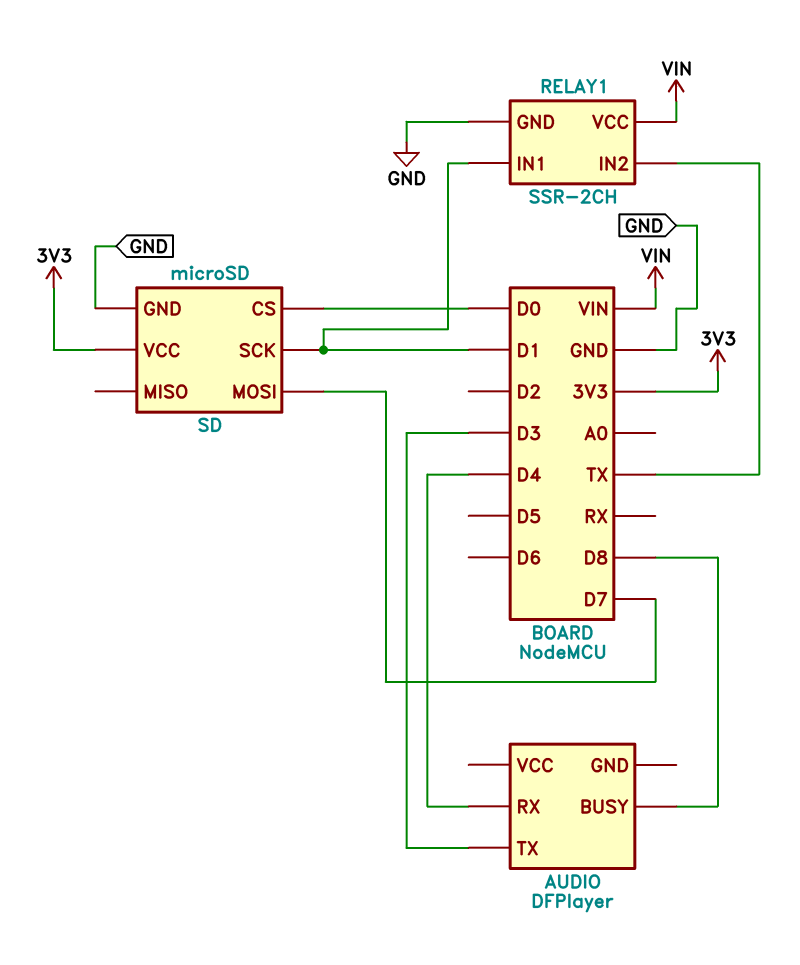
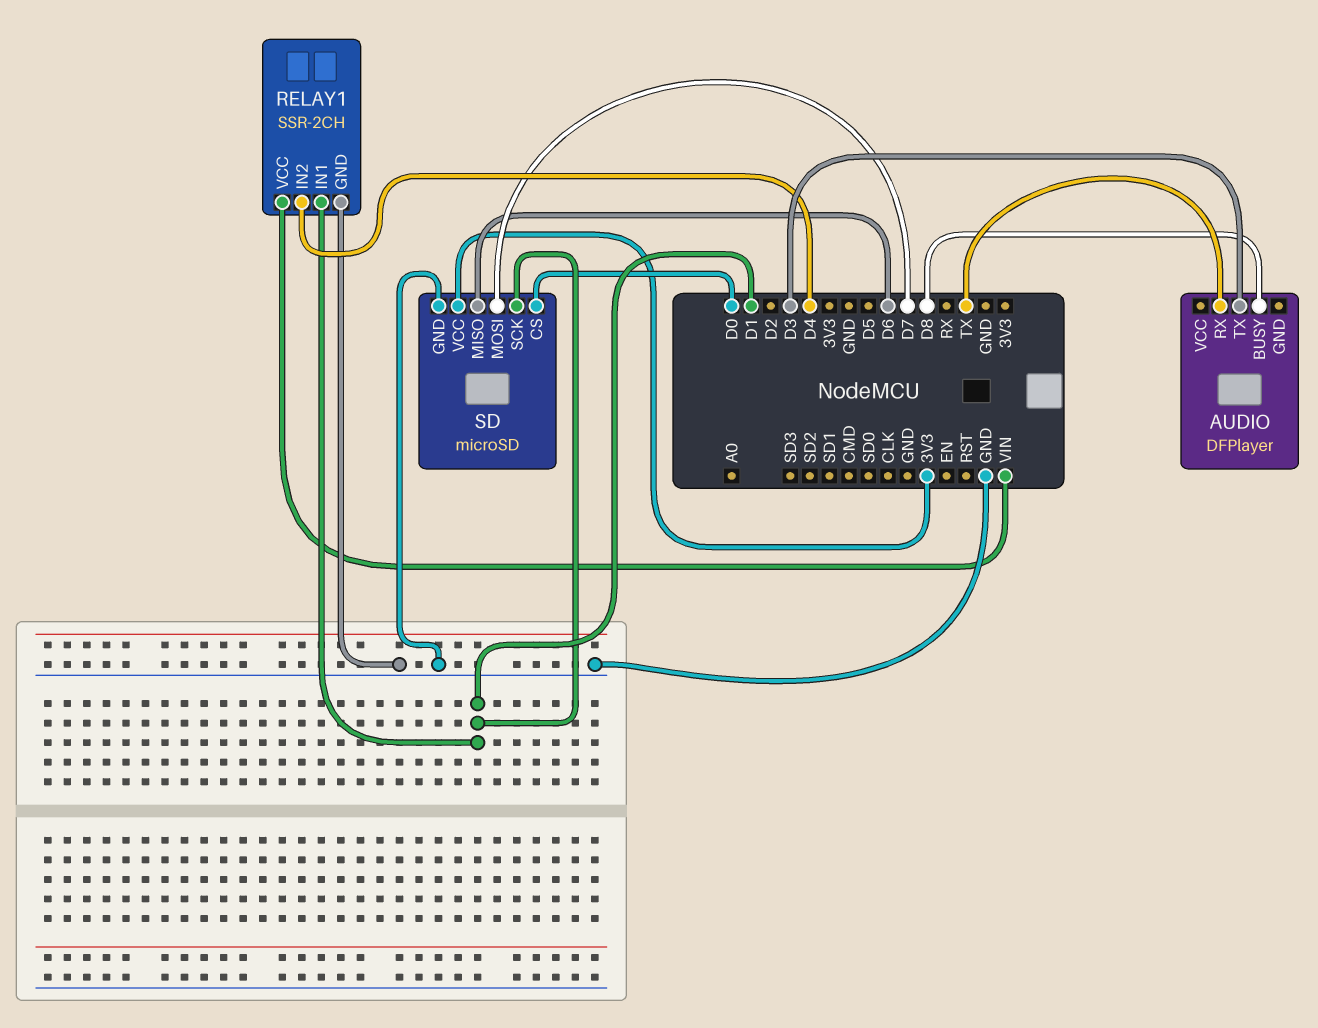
AUDIO pin RX: D4 -> TX
RELAY1 pin IN2: TX -> D4
SD pin MISO: none -> D6

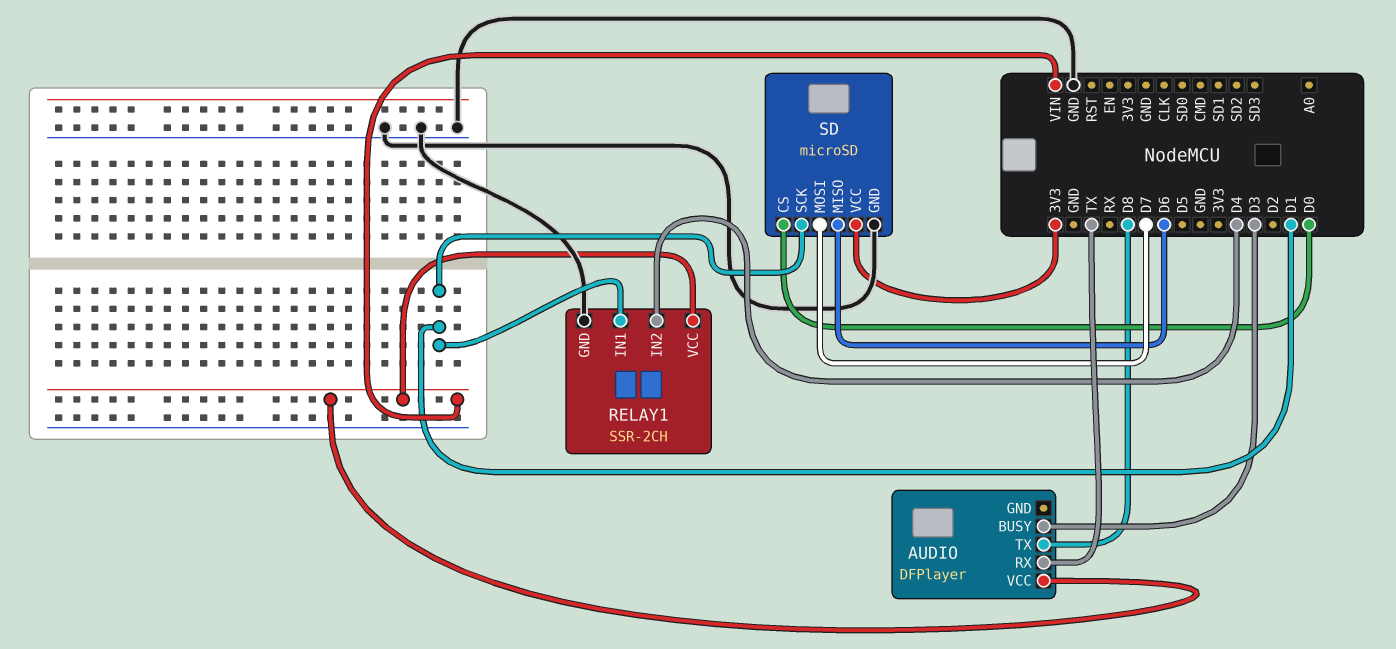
AUDIO pin BUSY: D8 -> D3
AUDIO pin TX: D3 -> D8
AUDIO pin VCC: none -> VIN

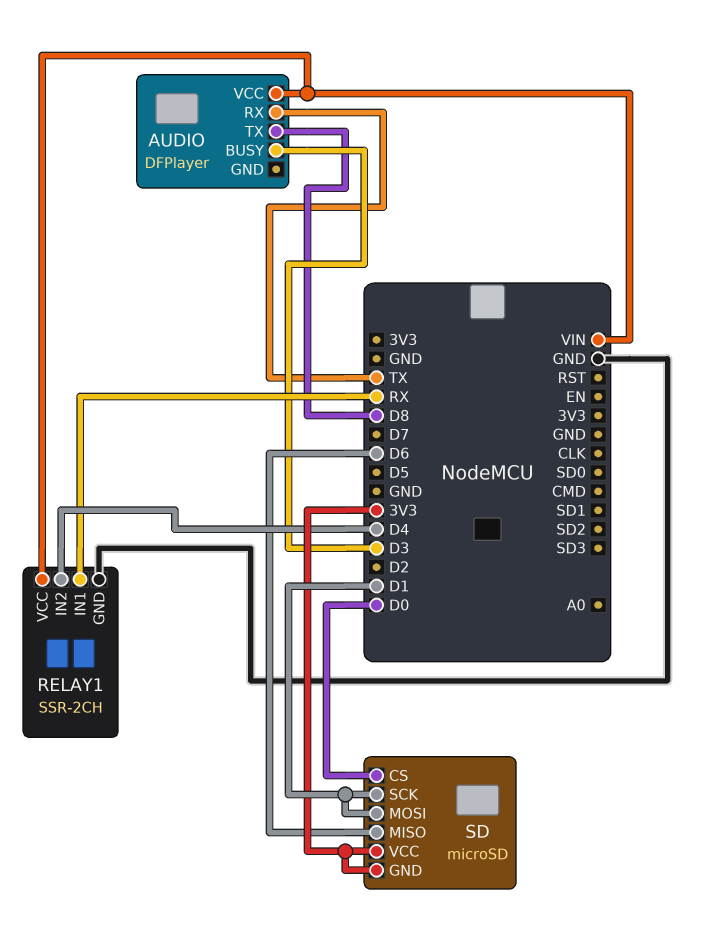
RELAY1 pin IN1: D1 -> RX
SD pin GND: GND -> 3V3
SD pin MOSI: D7 -> D1

